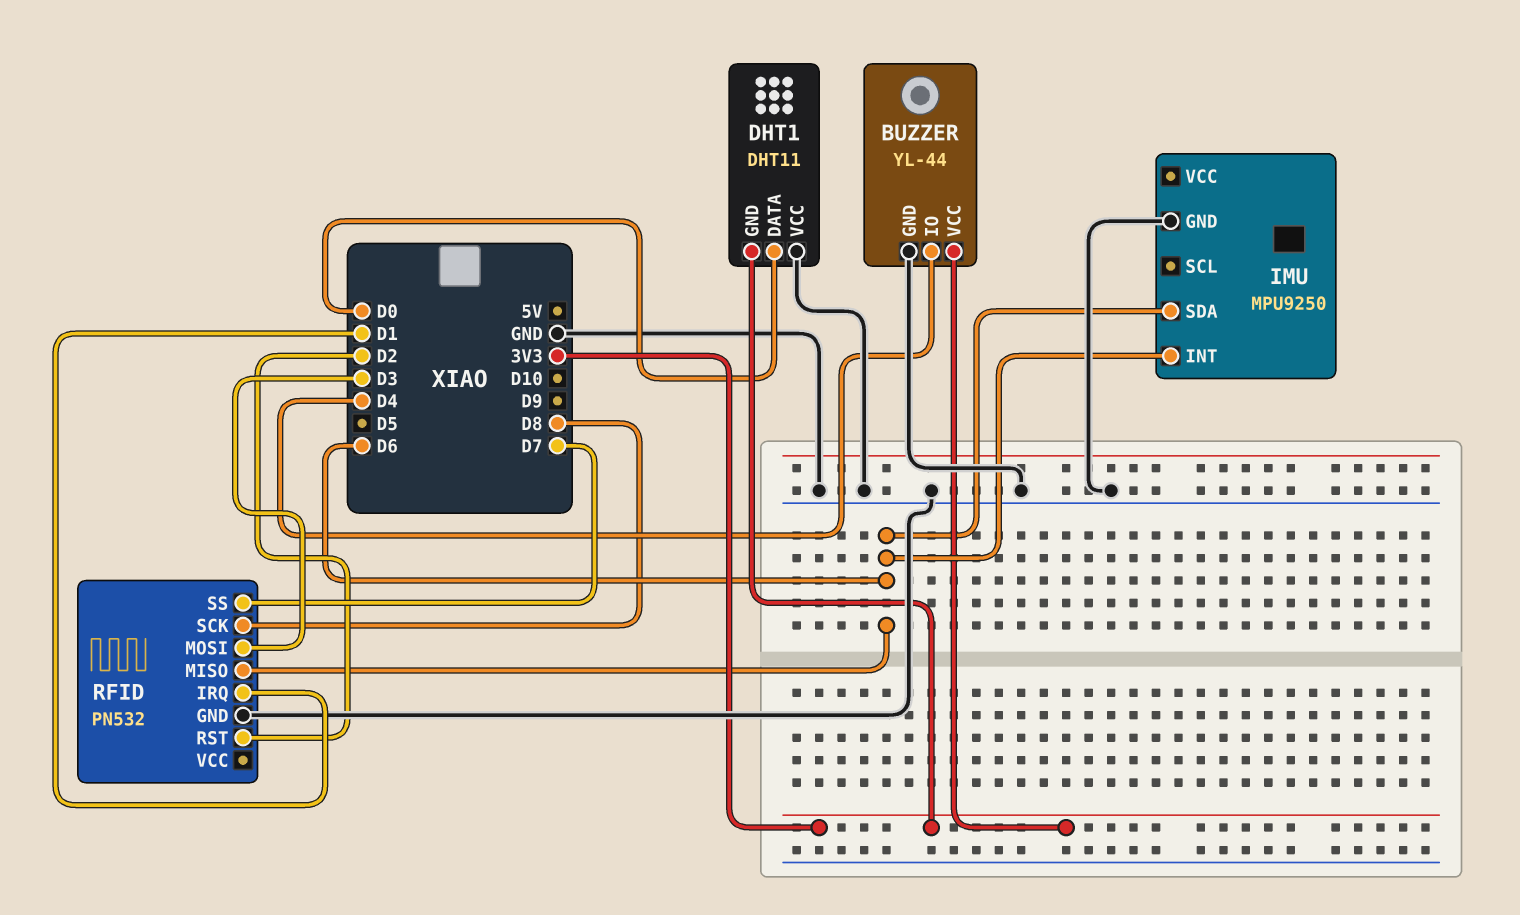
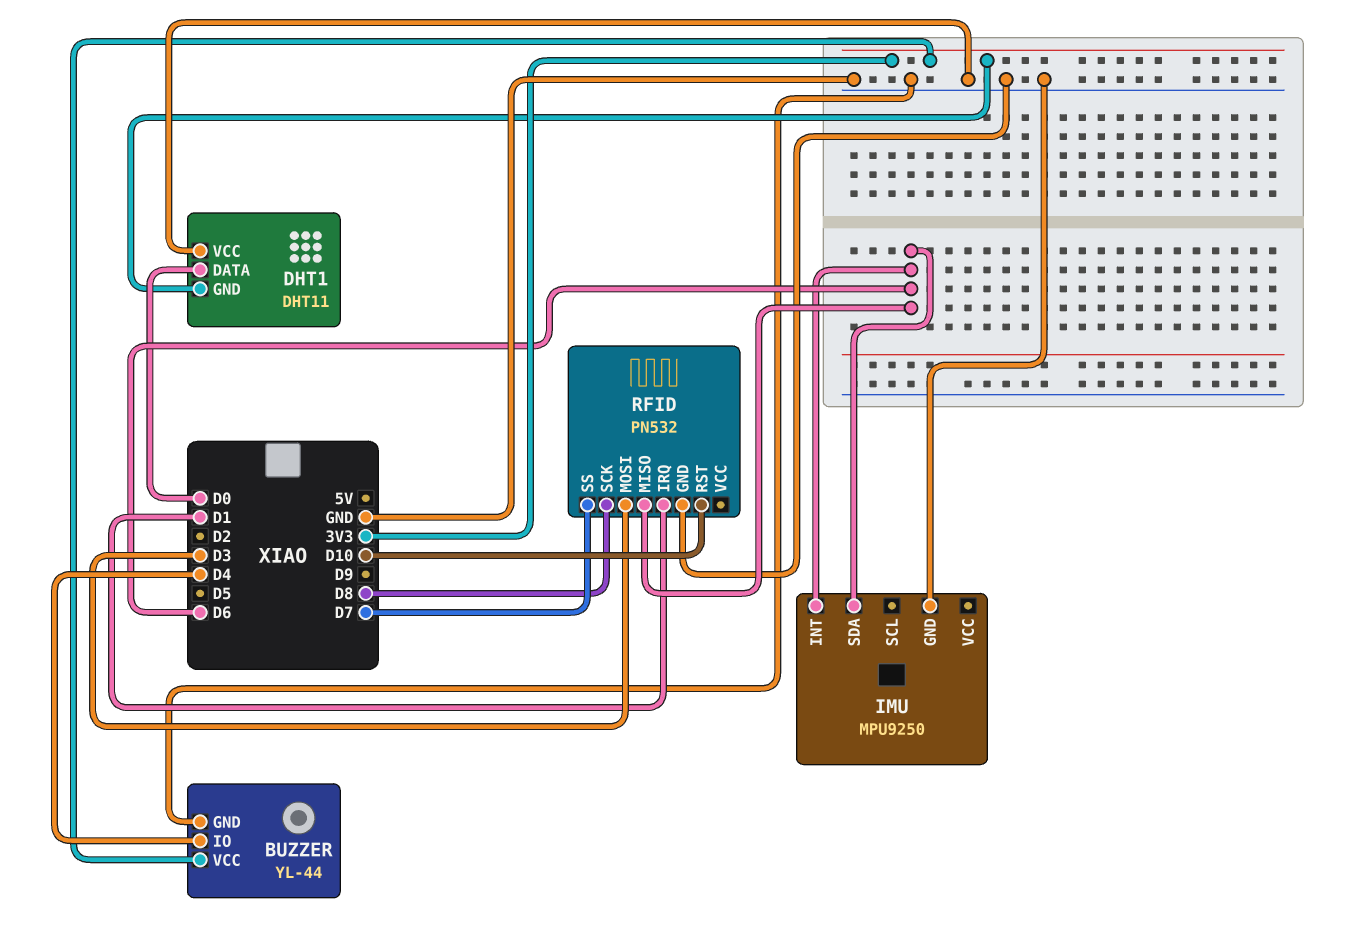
RFID pin RST: D2 -> D10

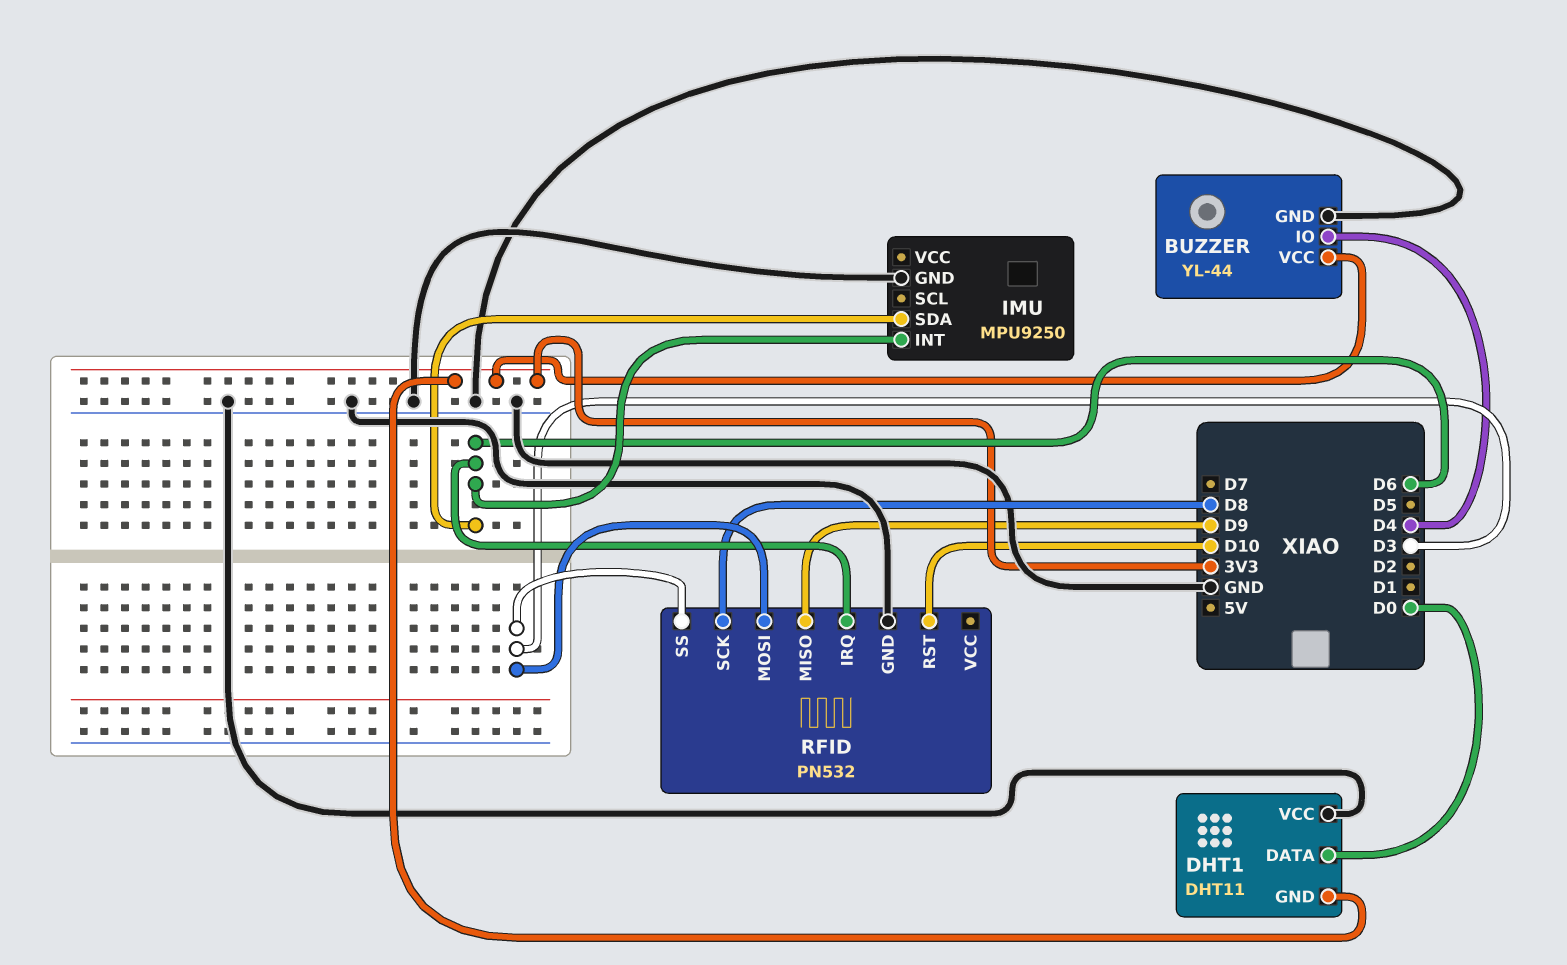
RFID pin IRQ: D1 -> D6
RFID pin MISO: D6 -> D9
RFID pin SS: D7 -> D3

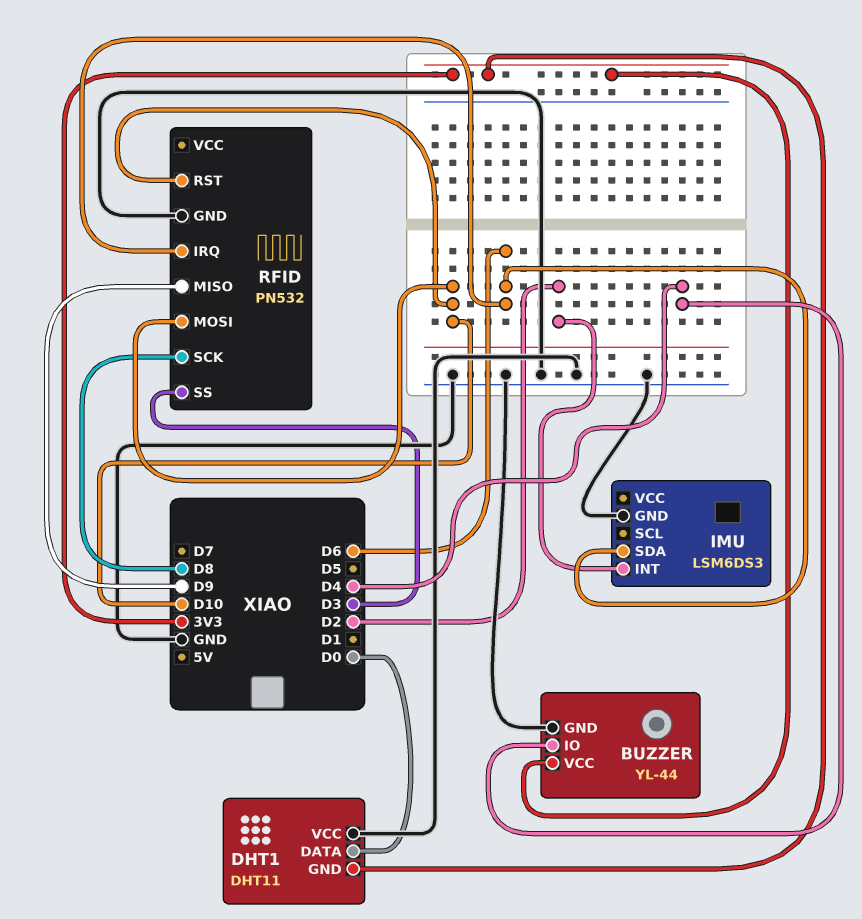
IMU: MPU9250 -> LSM6DS3
IMU pin INT: D6 -> D2
RFID pin MOSI: D3 -> D10

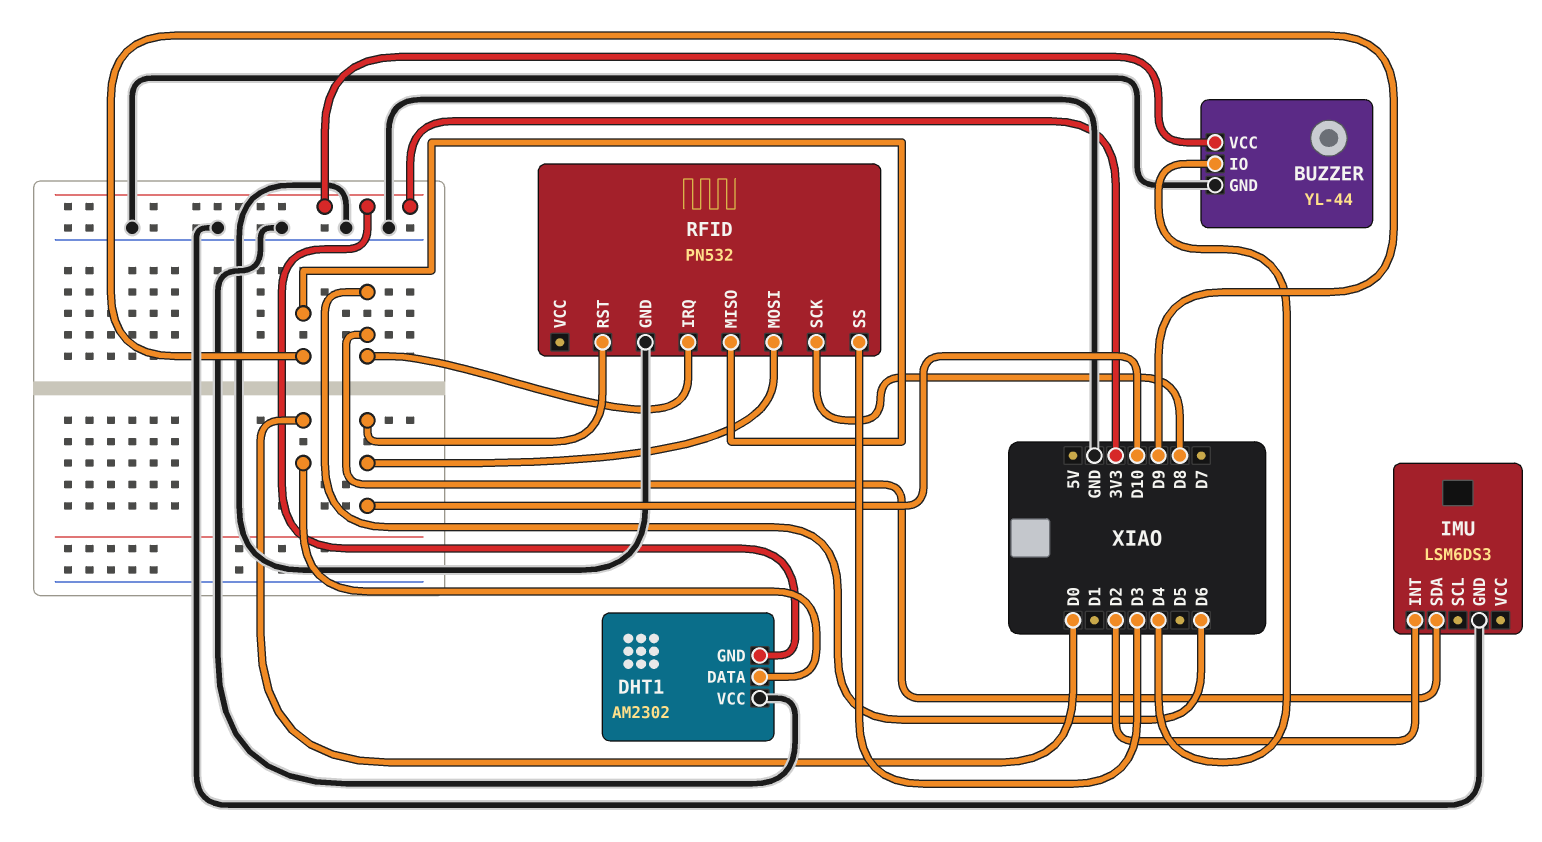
DHT1: DHT11 -> AM2302

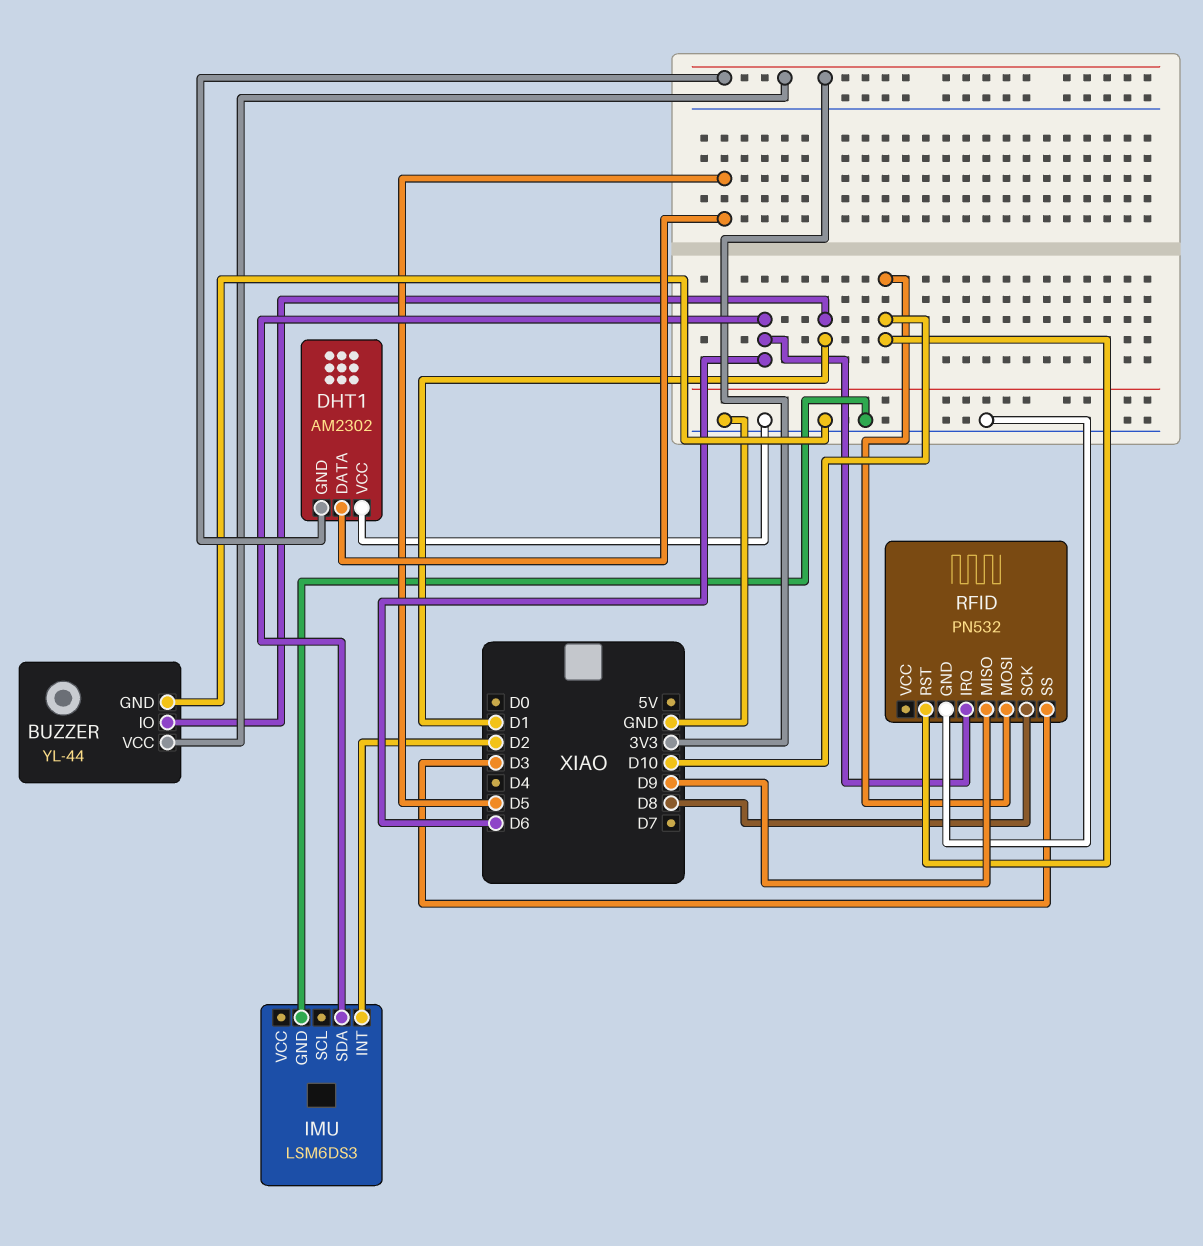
BUZZER pin IO: D4 -> D1
DHT1 pin DATA: D0 -> D5

